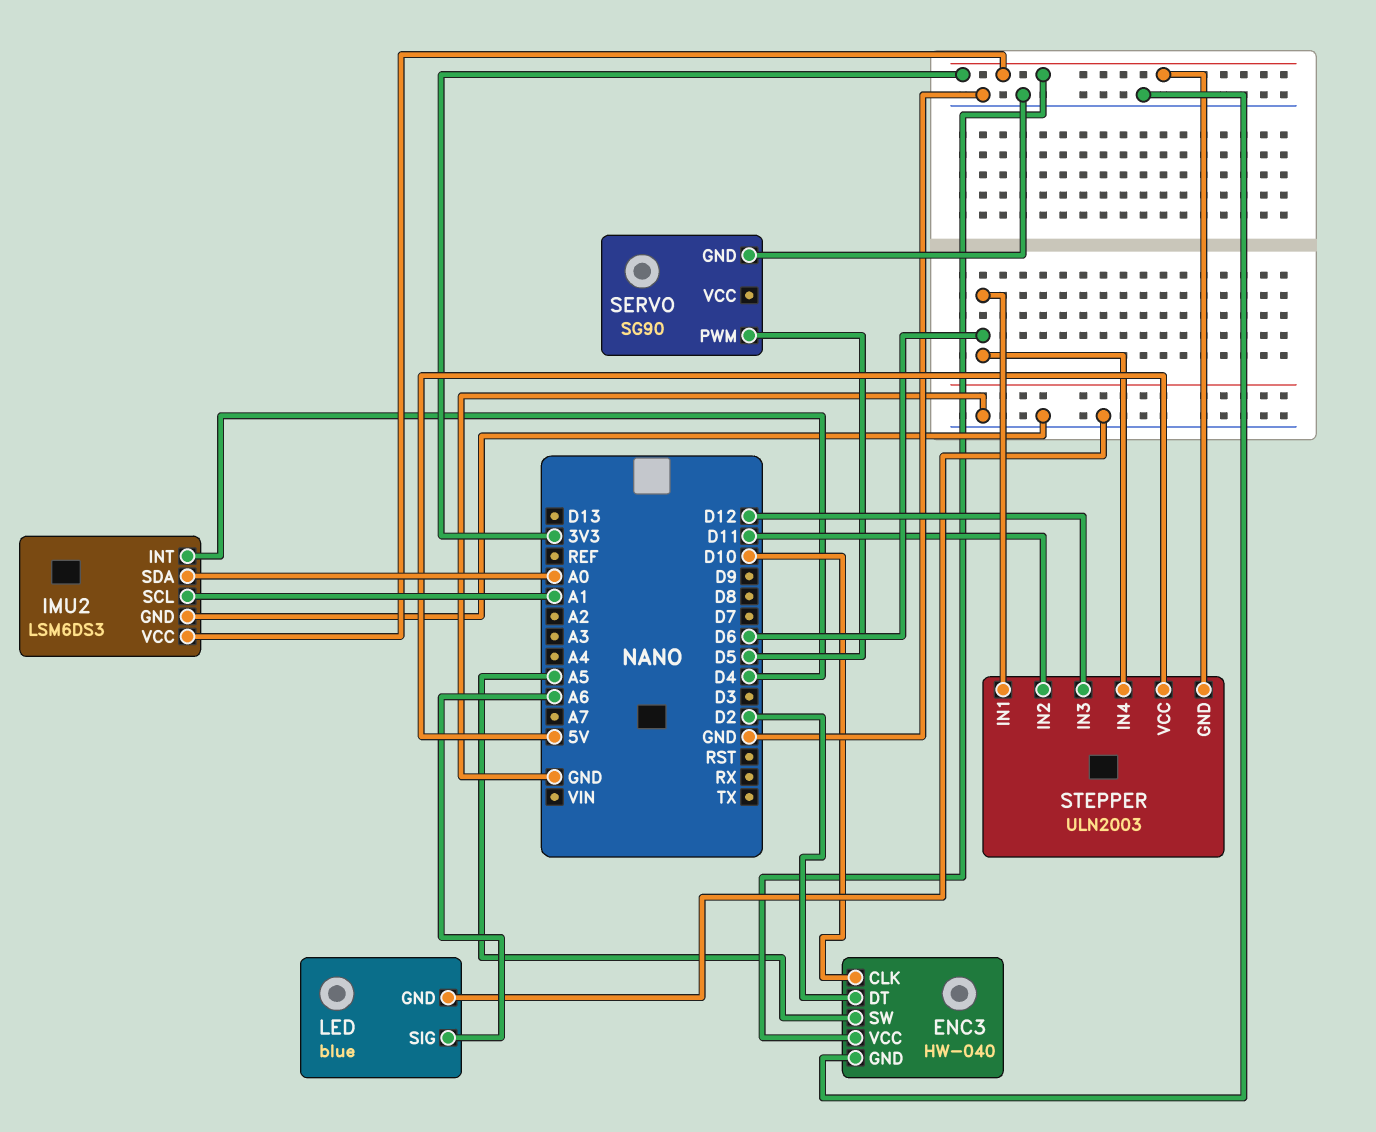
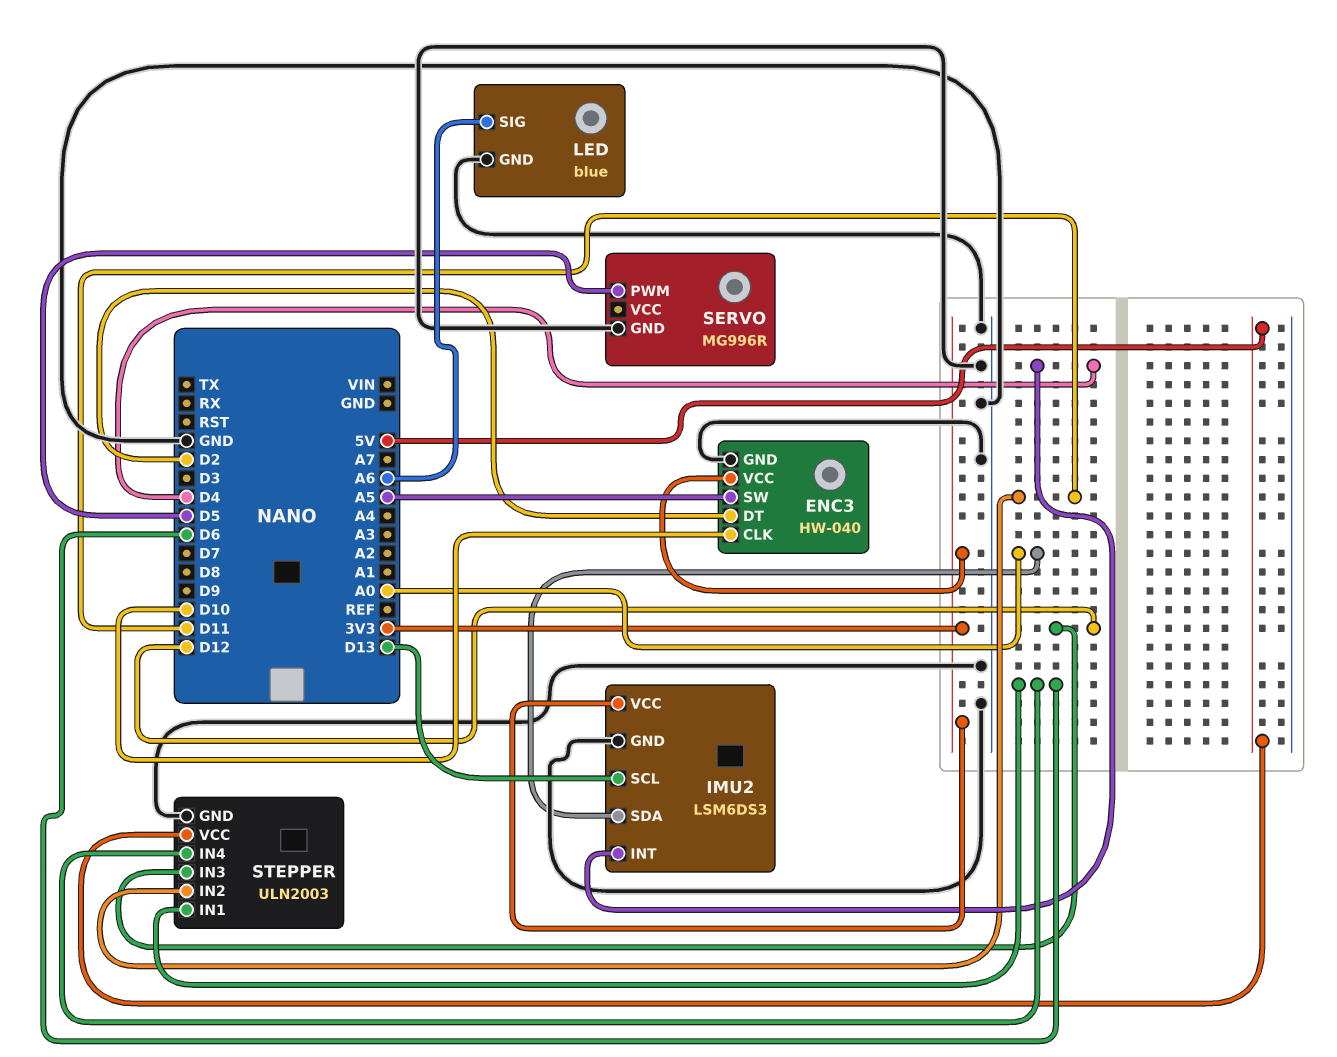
IMU2 pin SCL: A1 -> D13
SERVO: SG90 -> MG996R
STEPPER pin GND: 3V3 -> GND

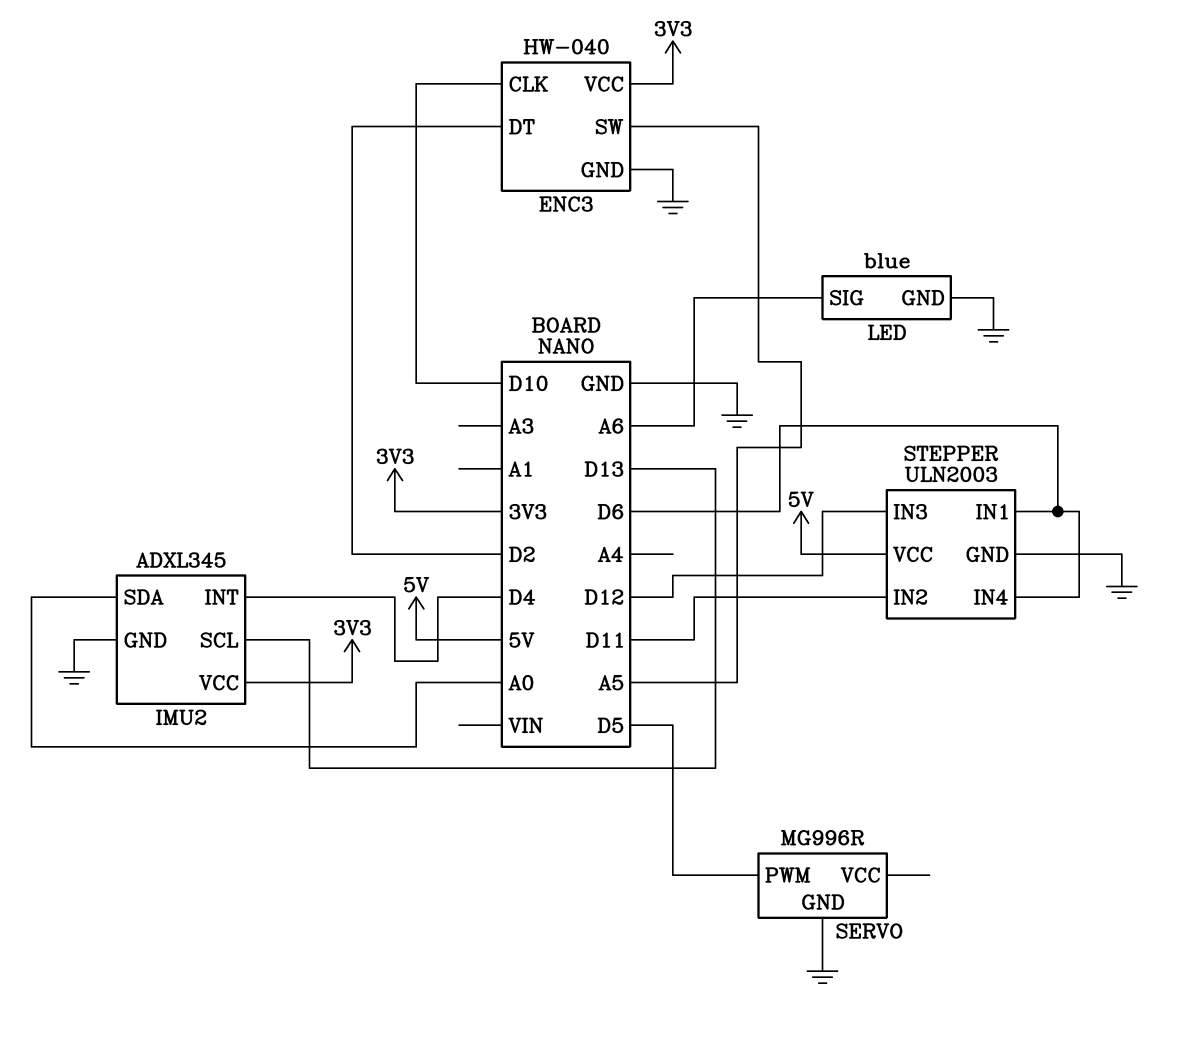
IMU2: LSM6DS3 -> ADXL345

